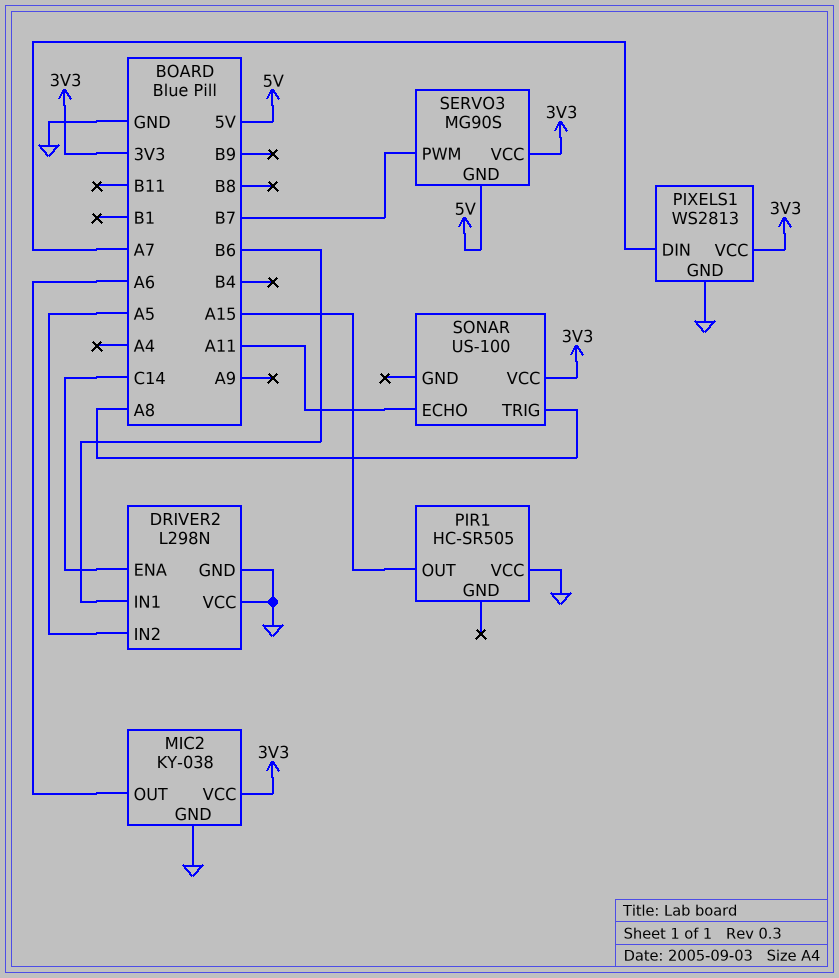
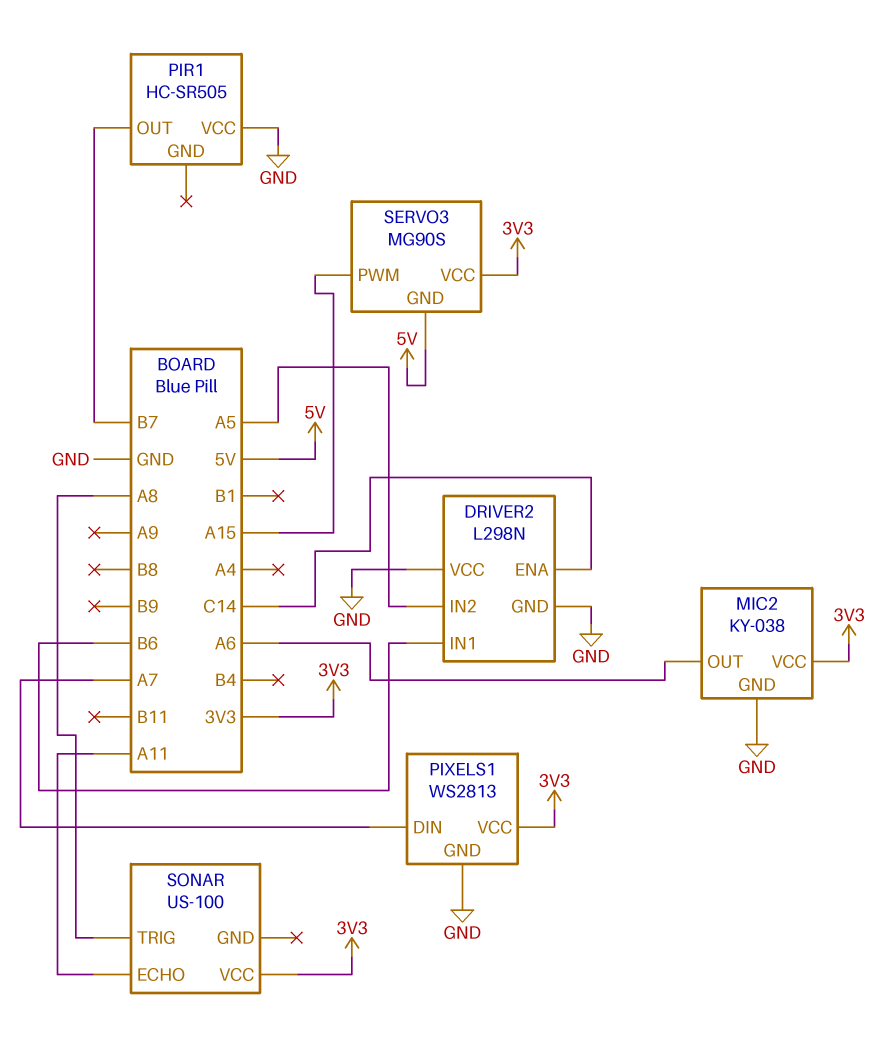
PIR1 pin OUT: A15 -> B7
SERVO3 pin PWM: B7 -> A15

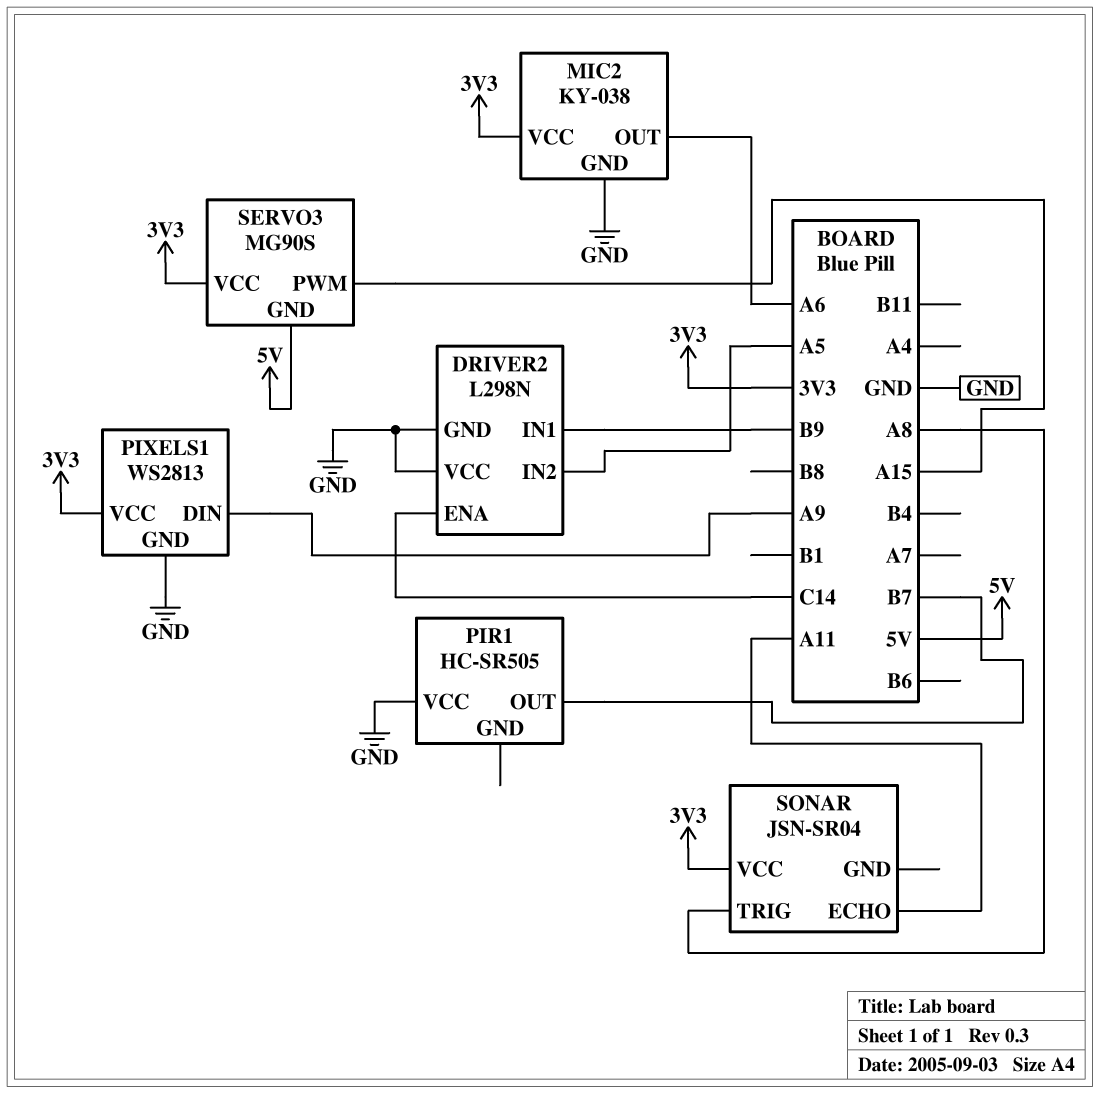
DRIVER2 pin IN1: B6 -> B9
PIXELS1 pin DIN: A7 -> A9
SONAR: US-100 -> JSN-SR04

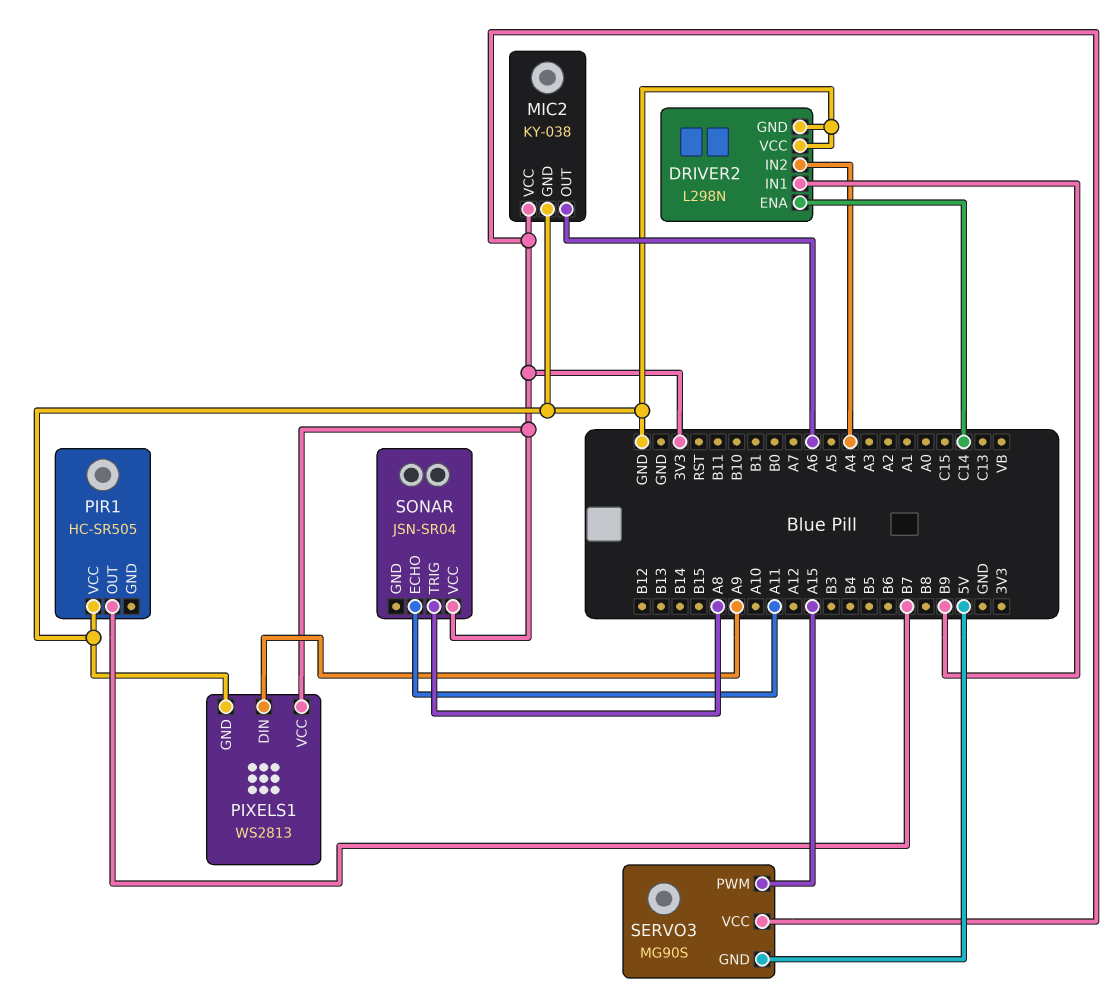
DRIVER2 pin IN2: A5 -> A4

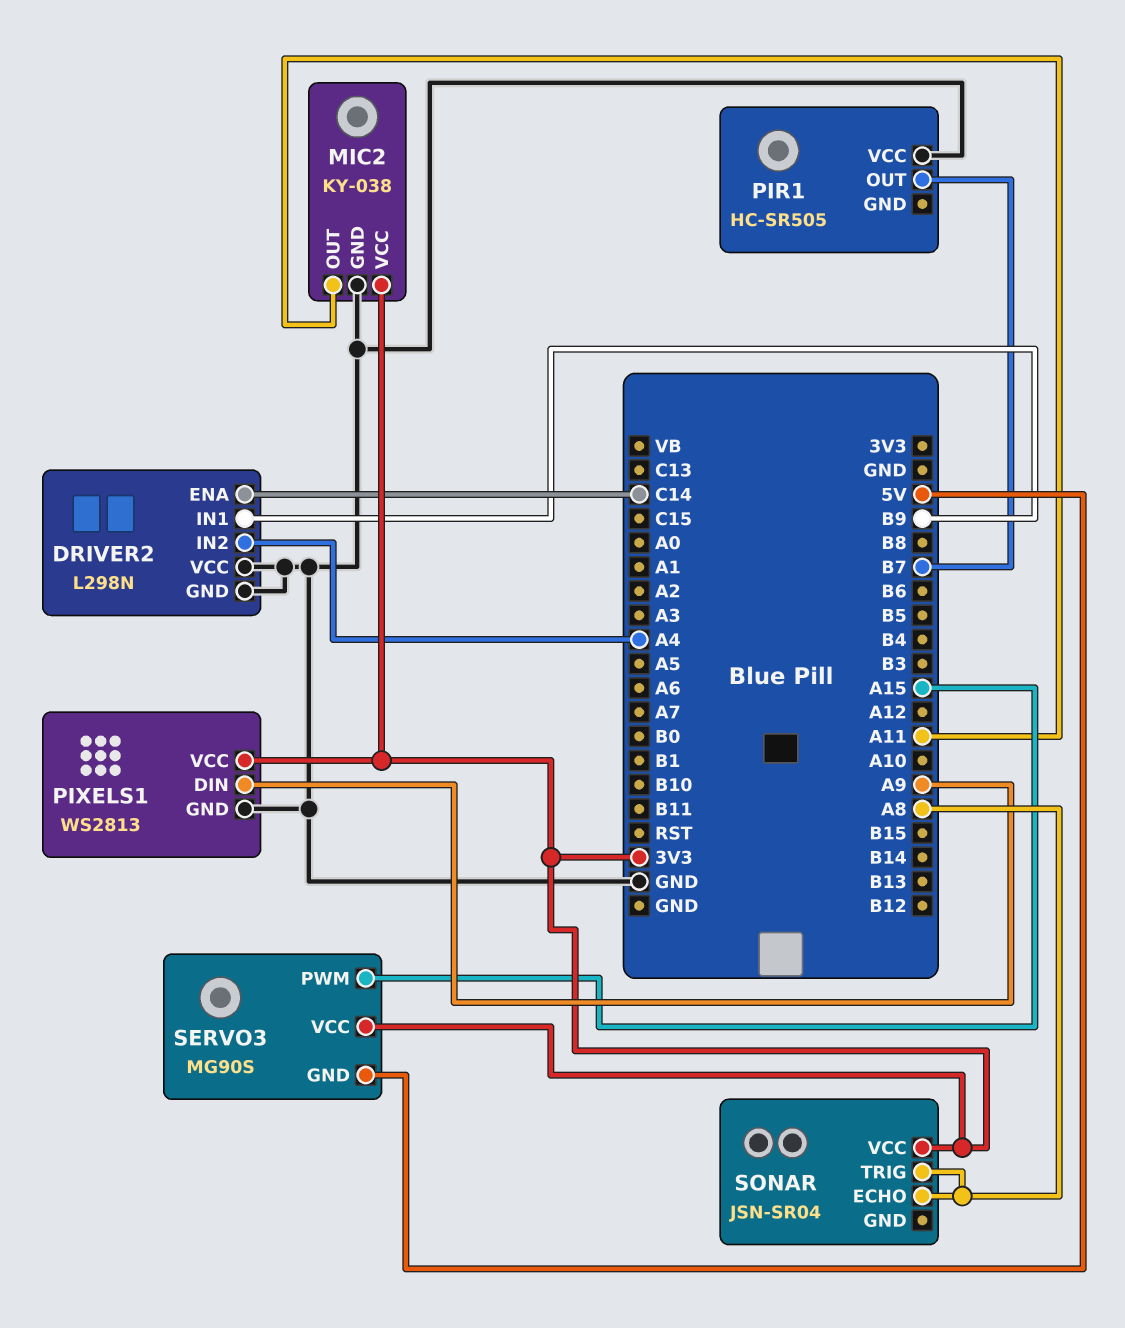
MIC2 pin OUT: A6 -> A11
SONAR pin ECHO: A11 -> A8

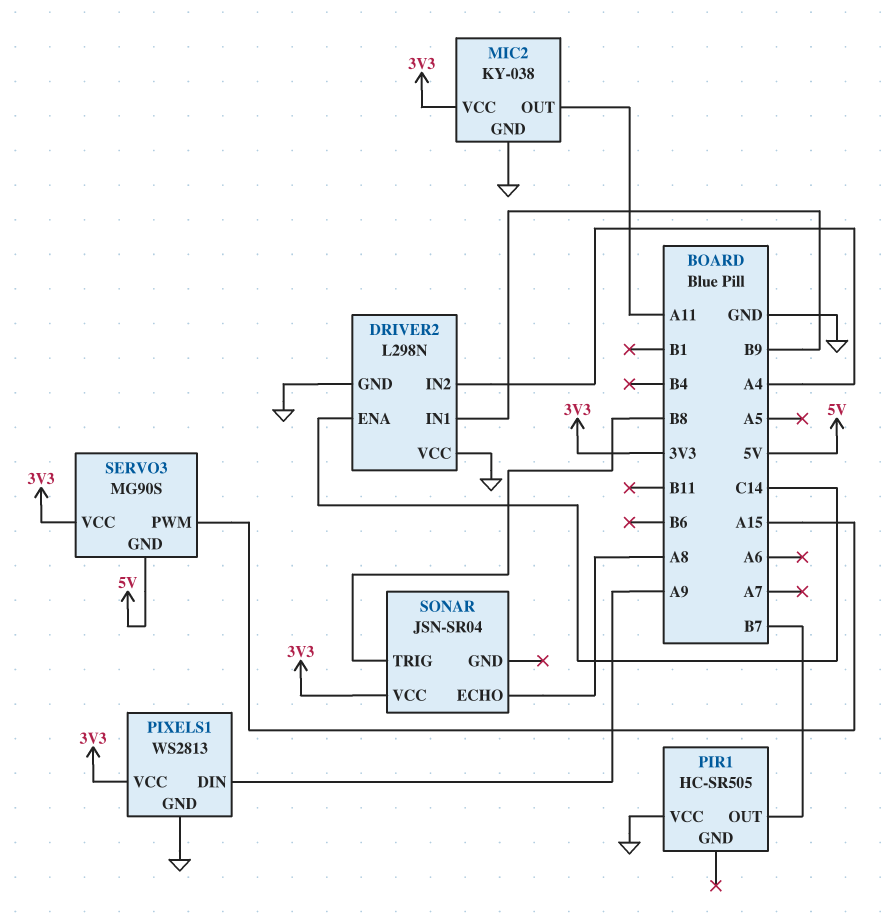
SONAR pin TRIG: A8 -> B8

